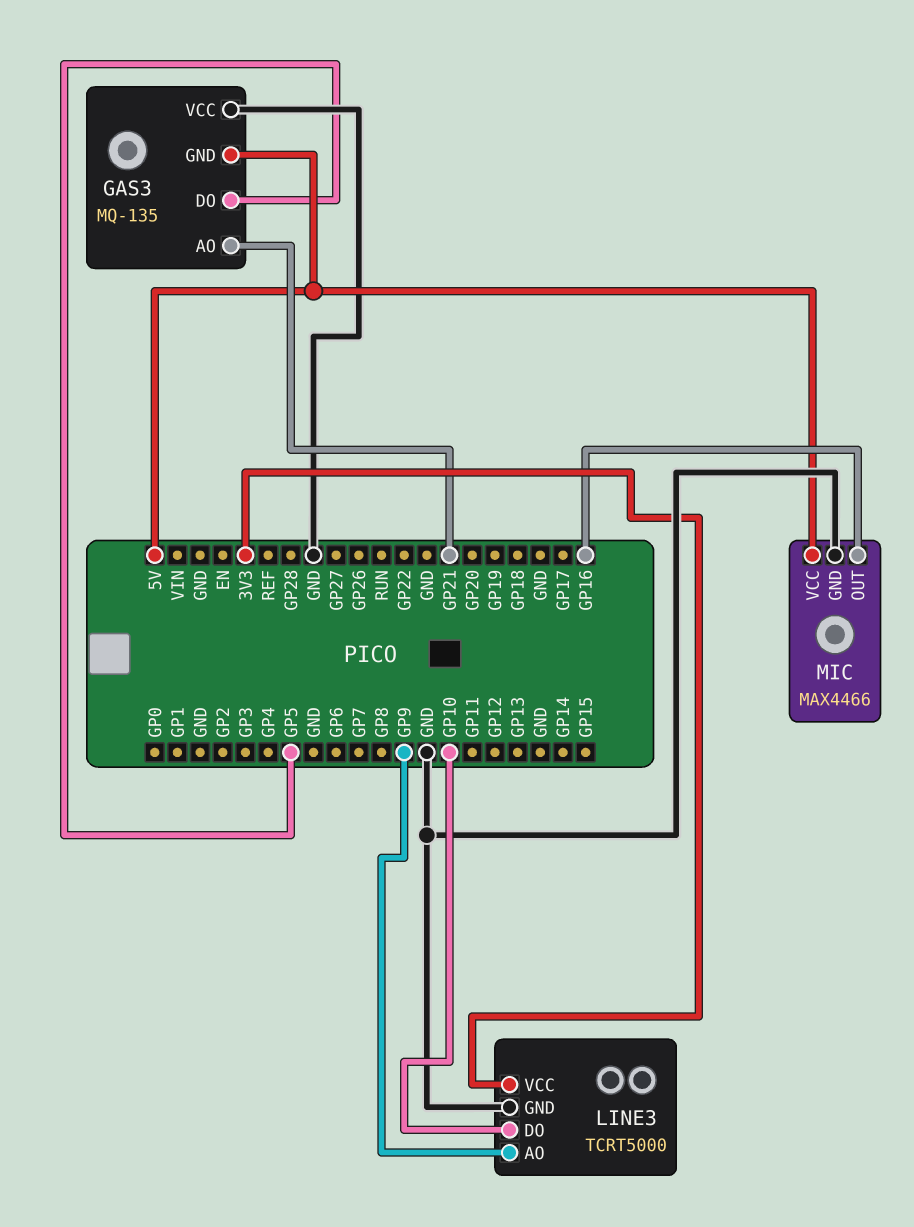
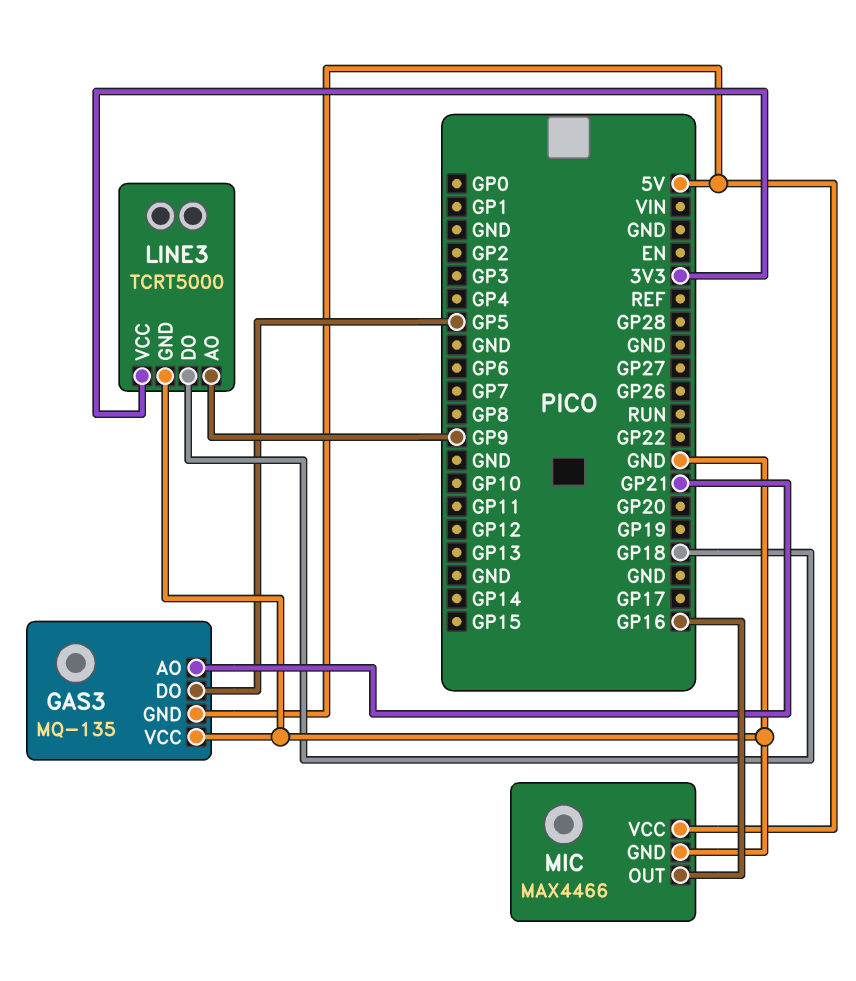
LINE3 pin DO: GP10 -> GP18

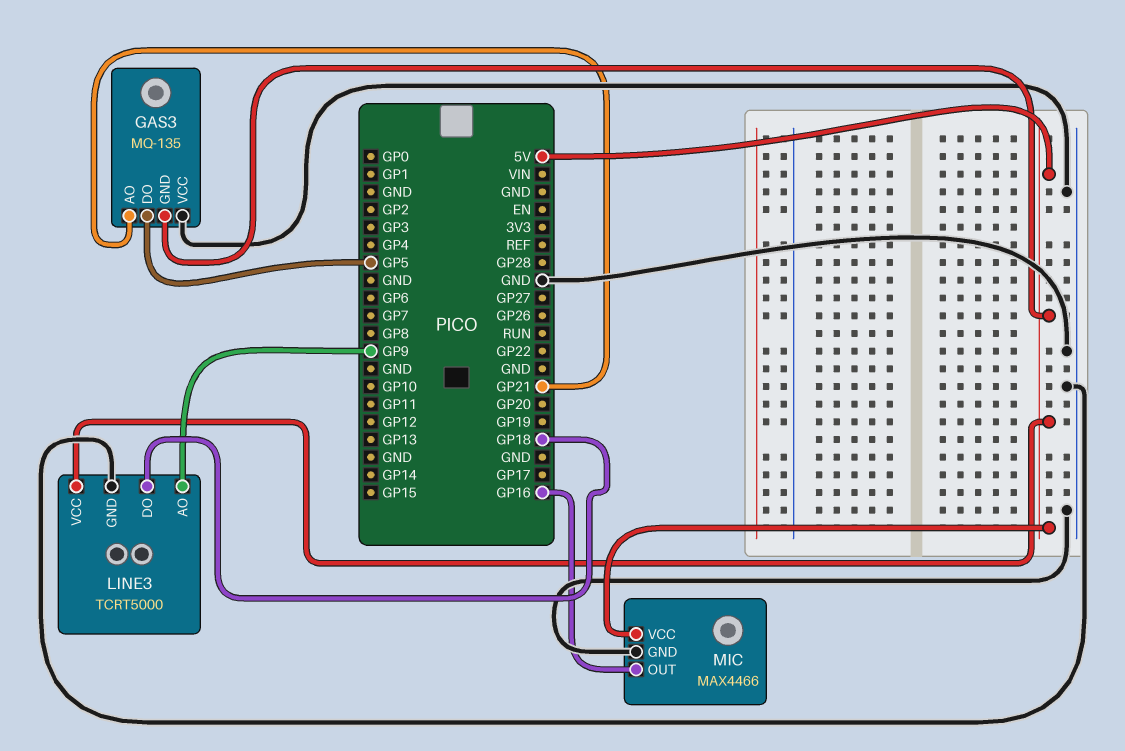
LINE3 pin VCC: 3V3 -> 5V

